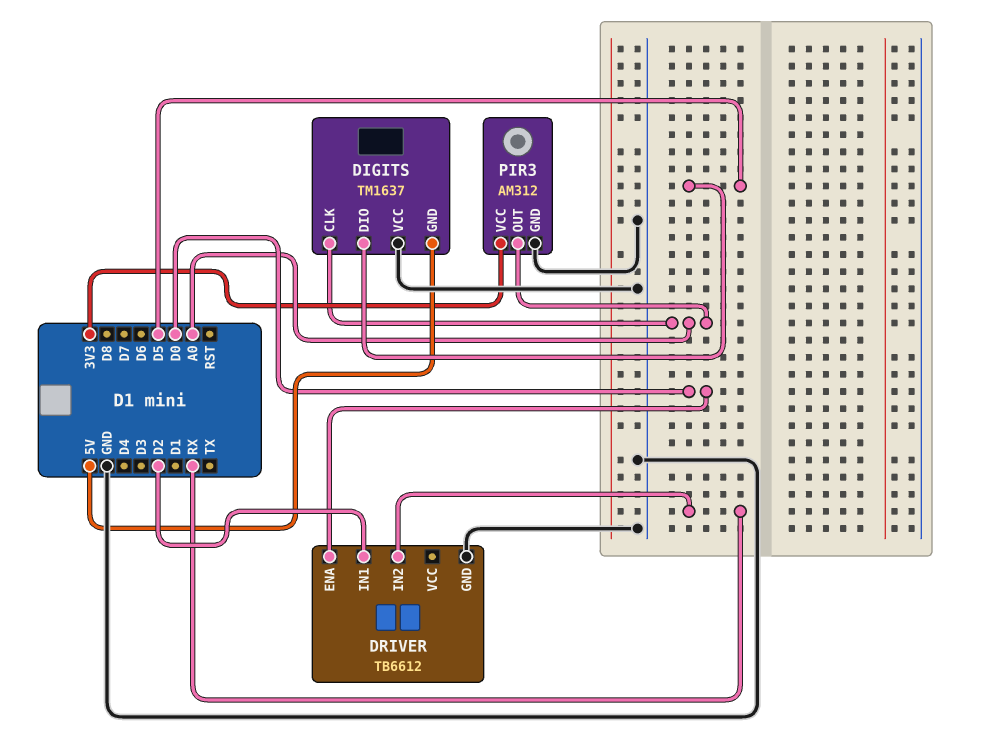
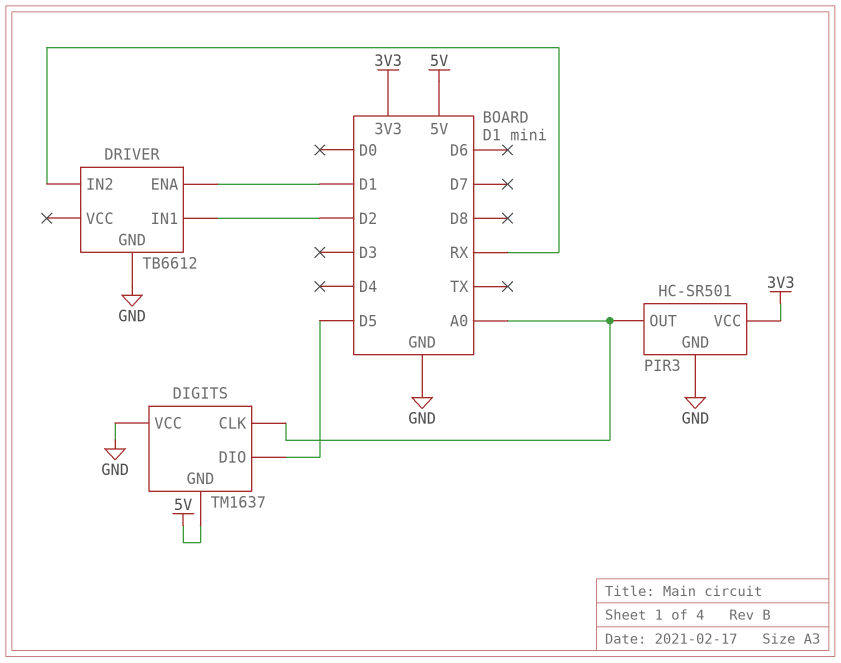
DRIVER pin ENA: D0 -> D1
PIR3: AM312 -> HC-SR501

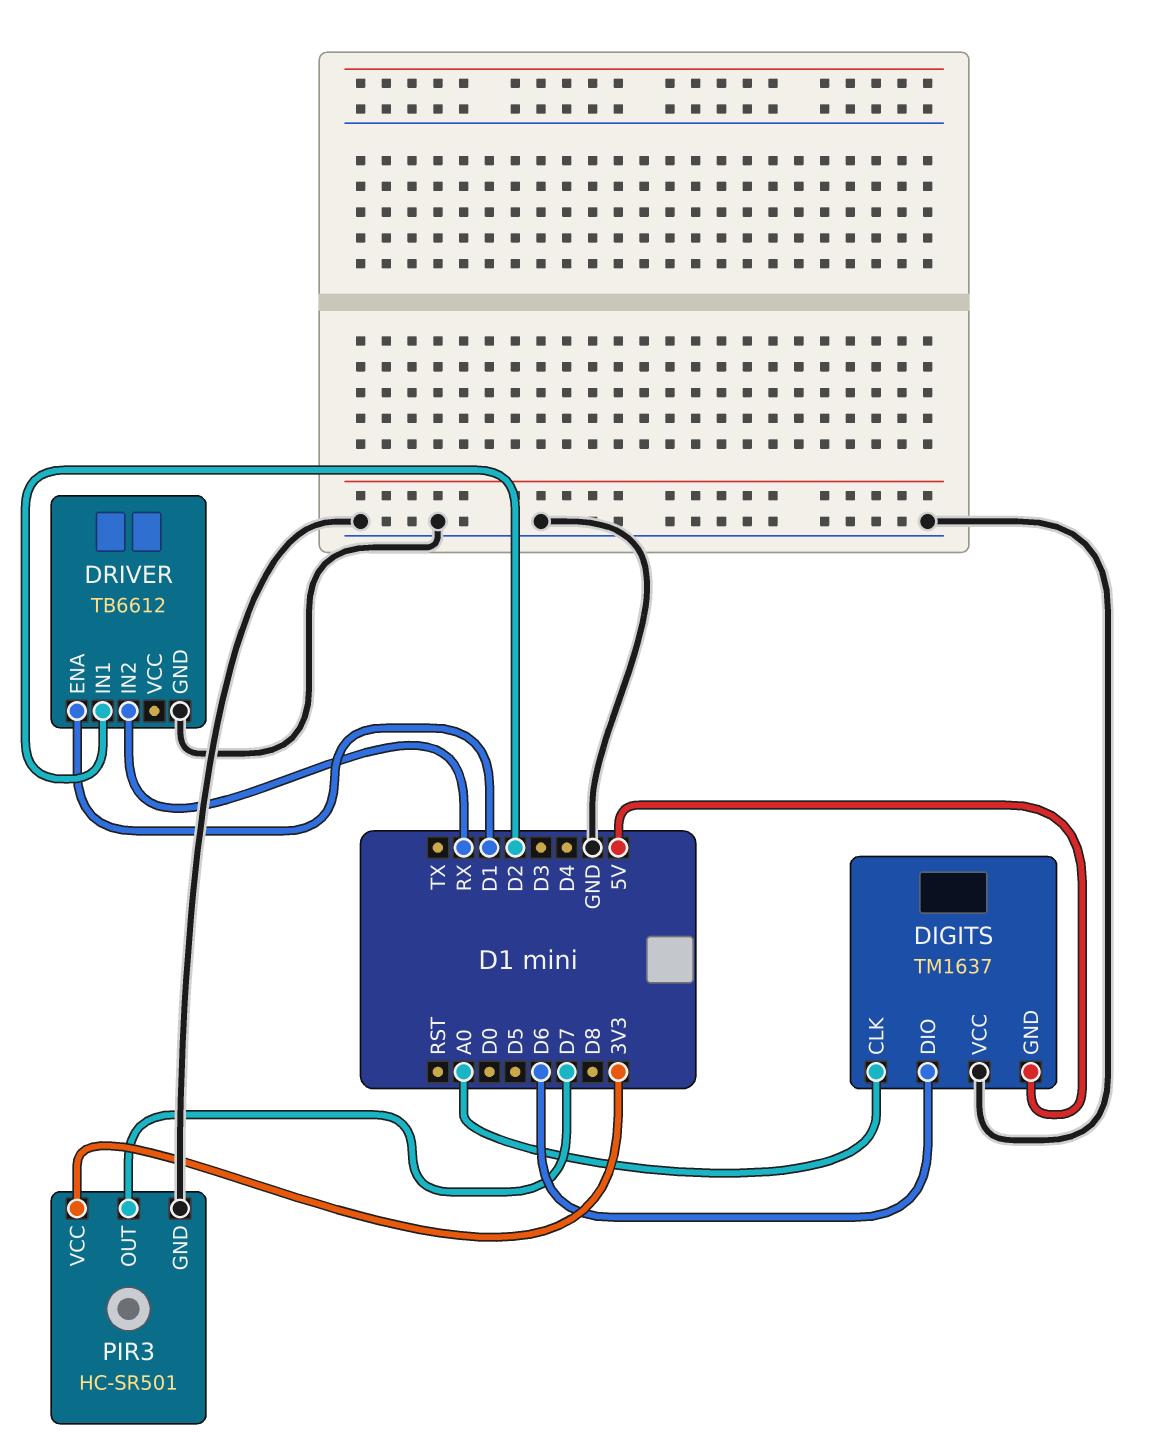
DIGITS pin DIO: D5 -> D6
PIR3 pin OUT: A0 -> D7

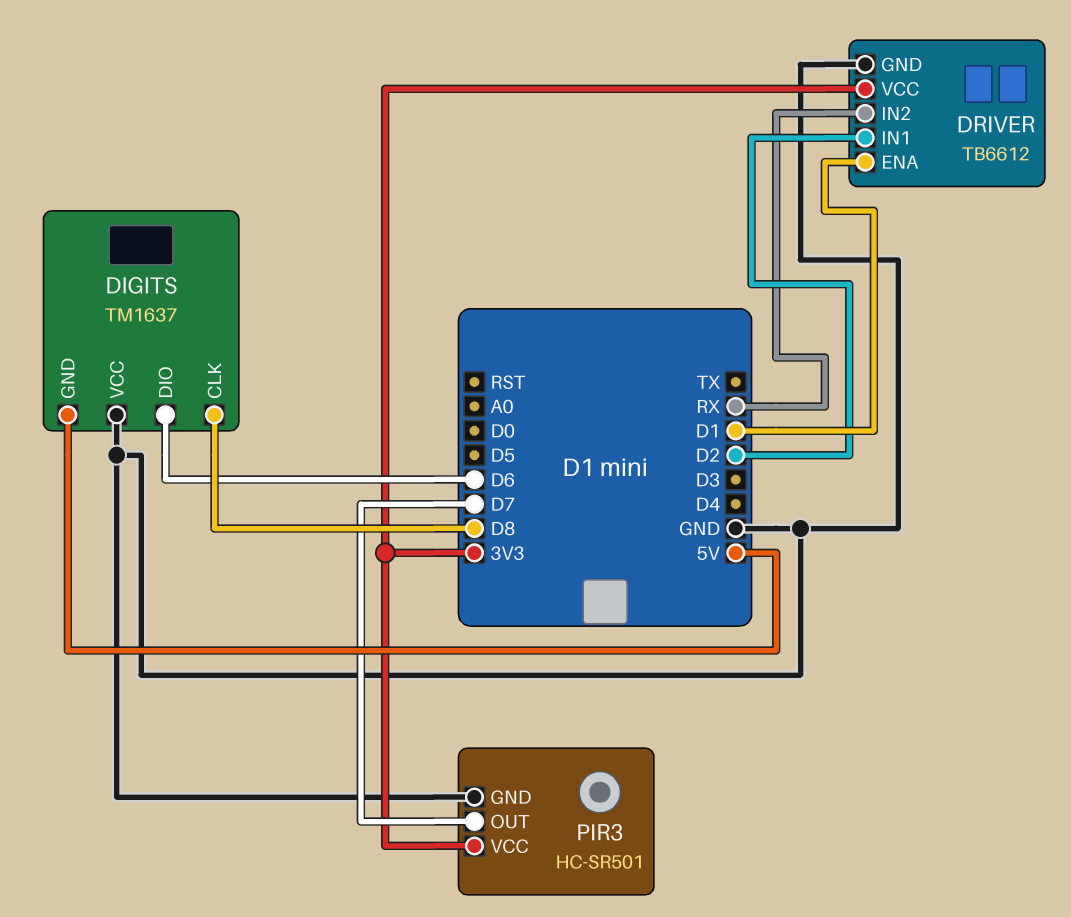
DIGITS pin CLK: A0 -> D8
DRIVER pin VCC: none -> 3V3

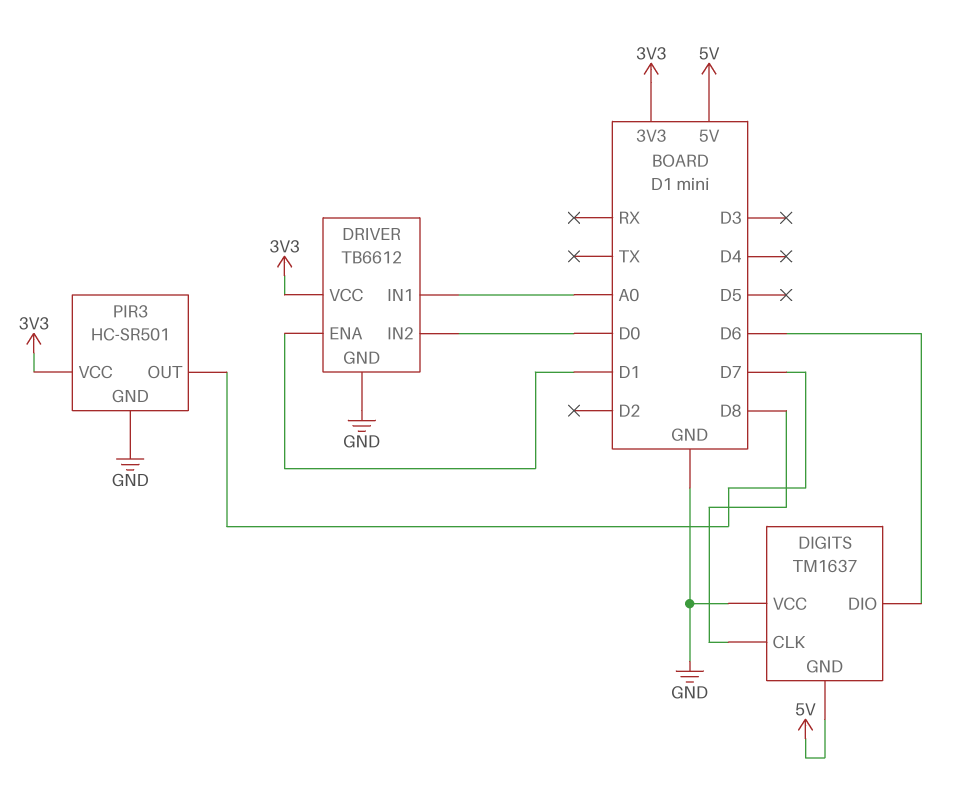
DRIVER pin IN1: D2 -> A0
DRIVER pin IN2: RX -> D0

